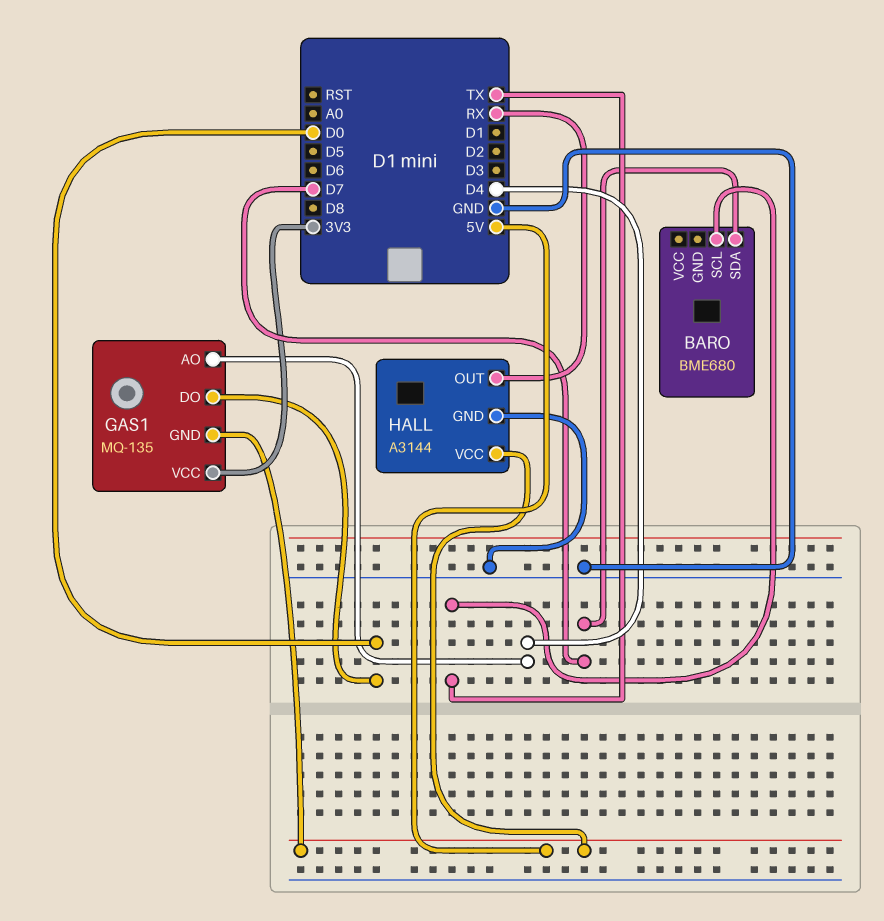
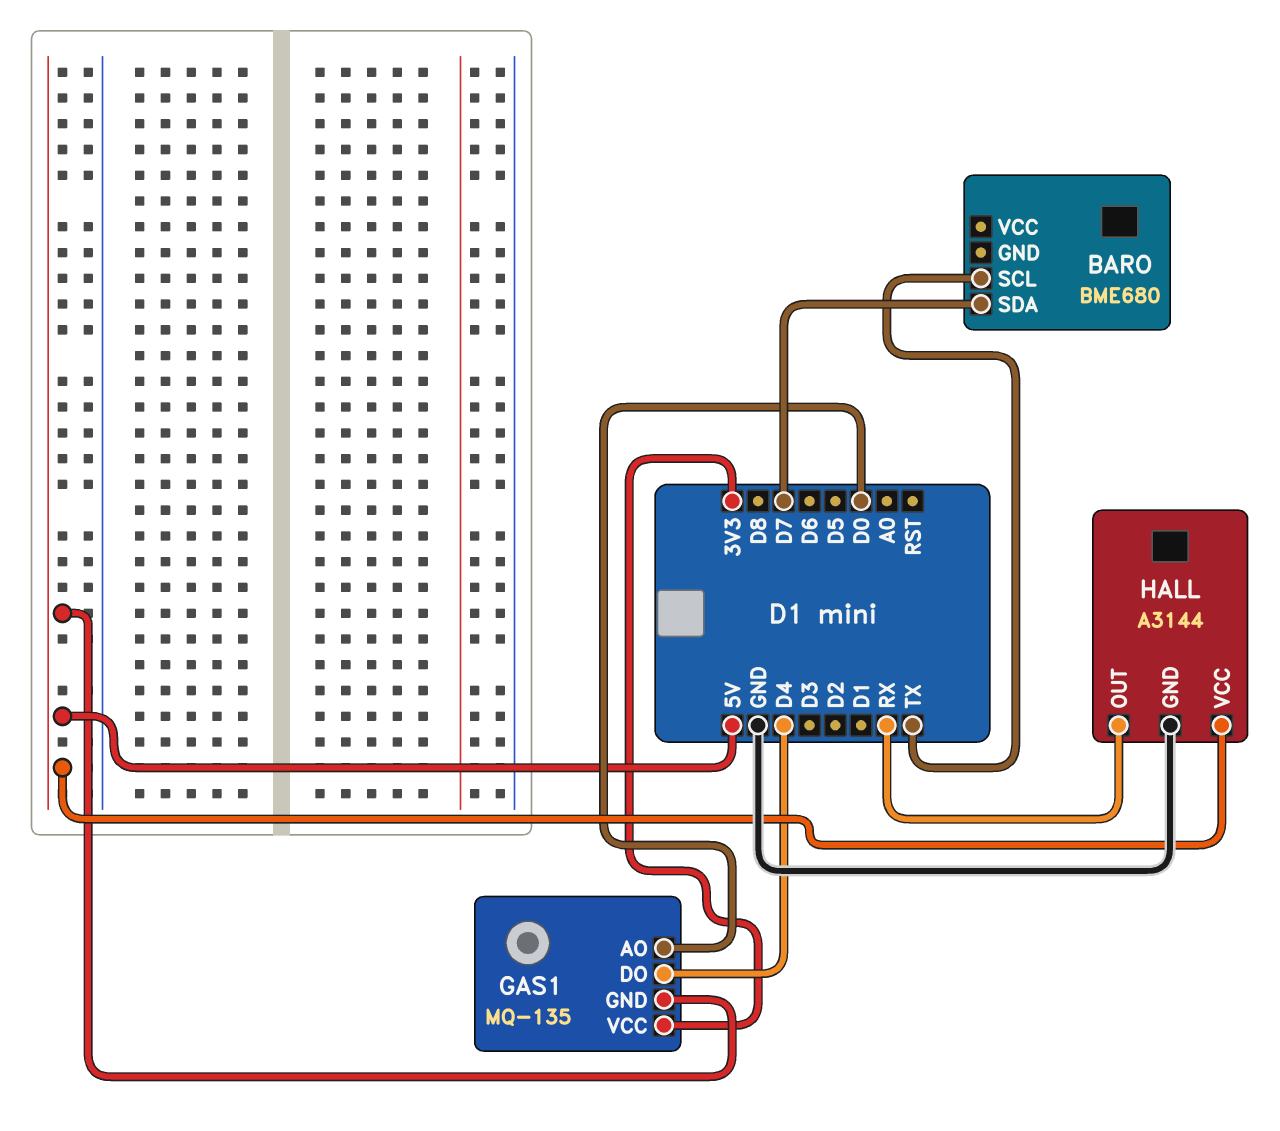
GAS1 pin AO: D4 -> D0
GAS1 pin DO: D0 -> D4

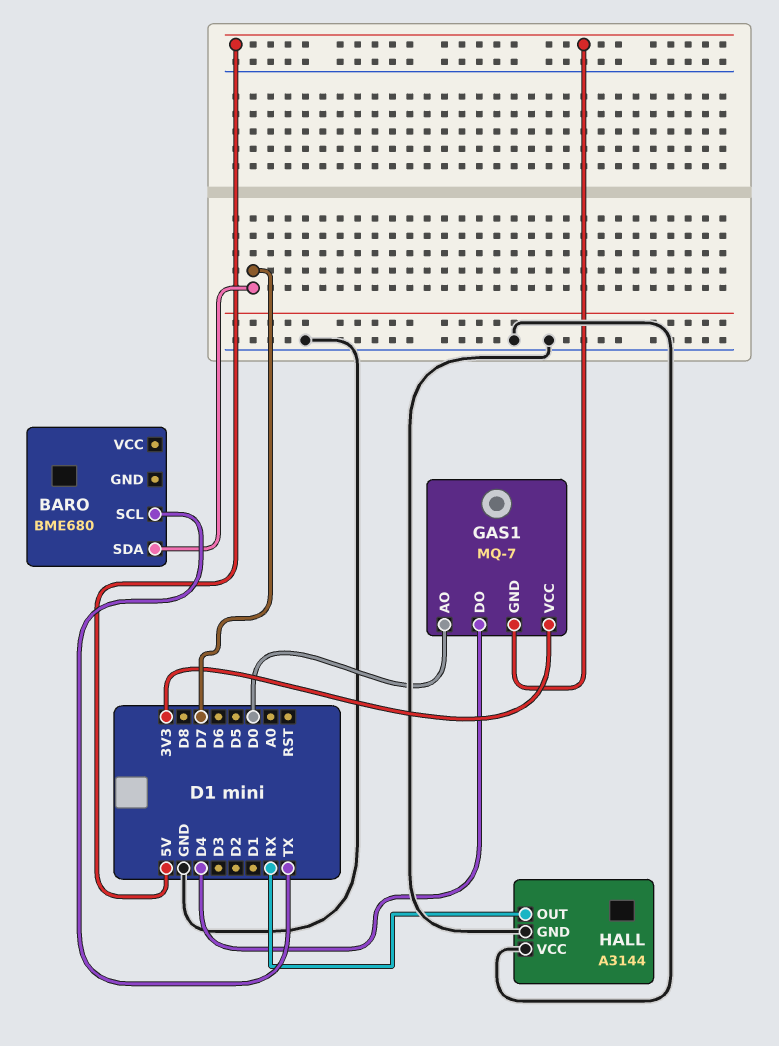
GAS1: MQ-135 -> MQ-7
HALL pin VCC: 5V -> GND

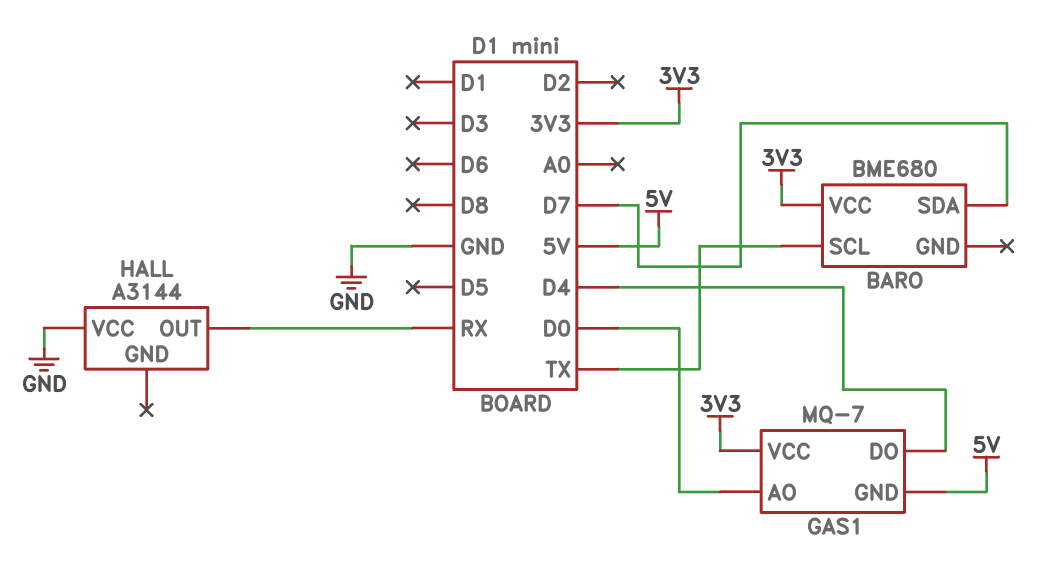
BARO pin VCC: none -> 3V3
HALL pin GND: GND -> none

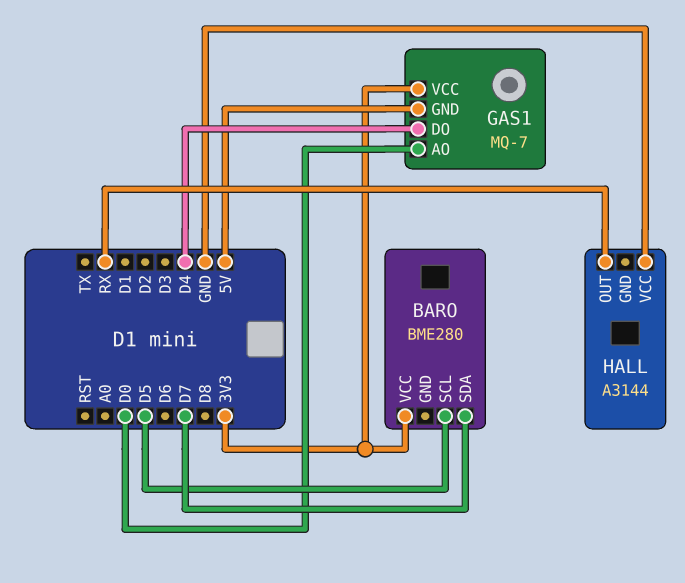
BARO: BME680 -> BME280
BARO pin SCL: TX -> D5

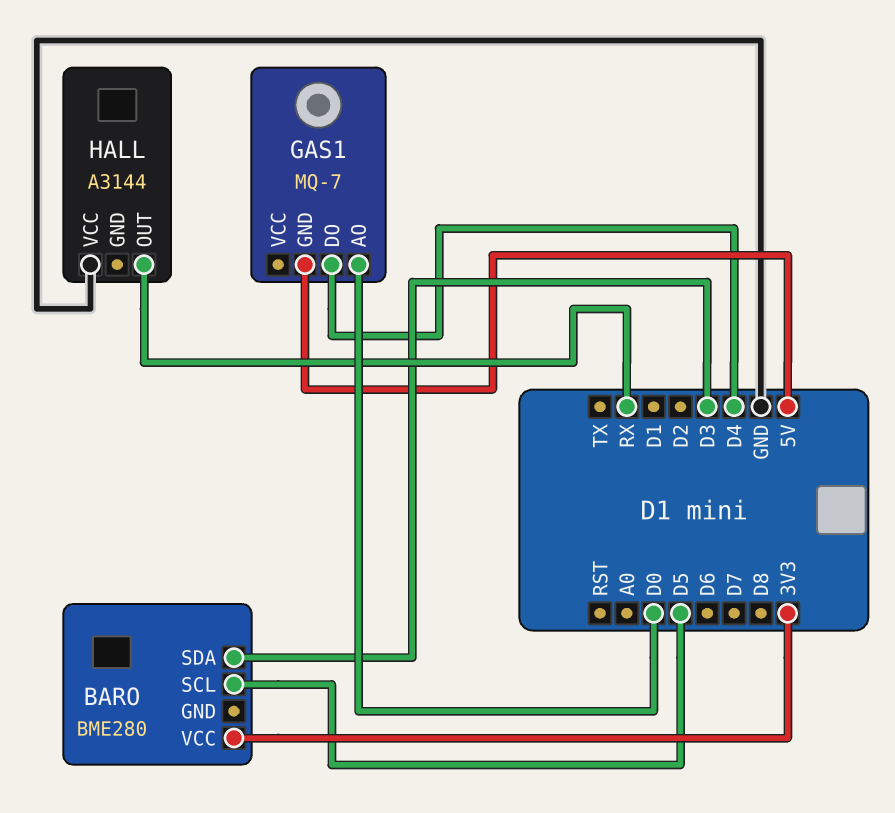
BARO pin SDA: D7 -> D3
GAS1 pin VCC: 3V3 -> none

